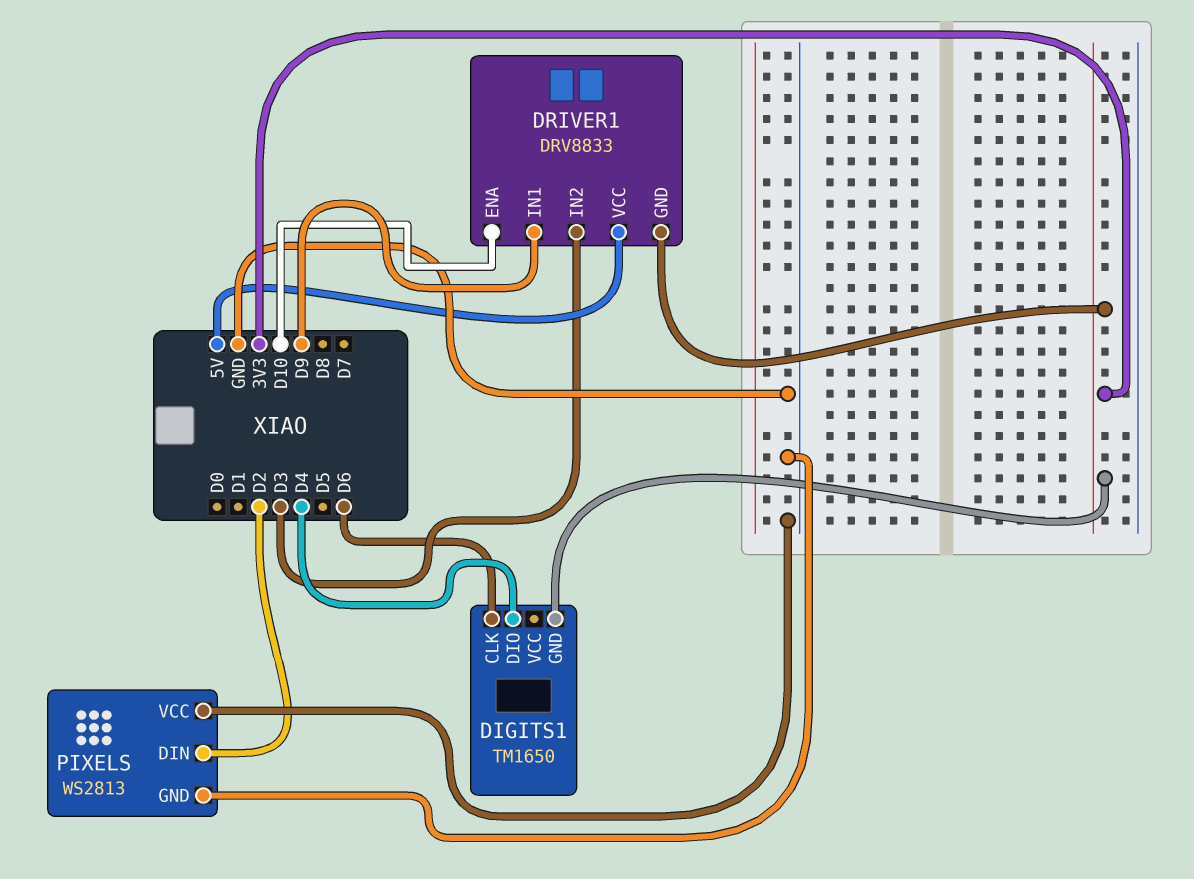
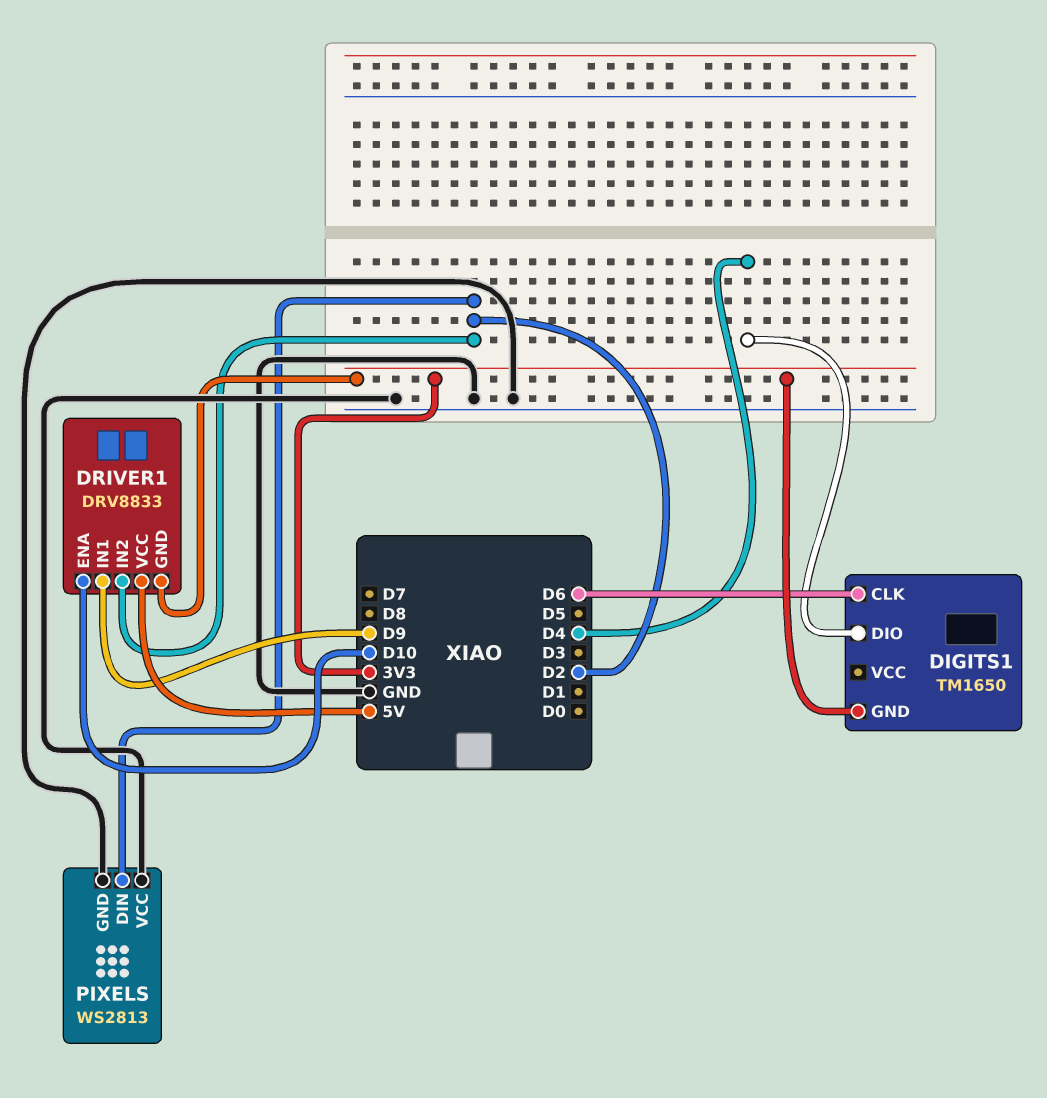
DRIVER1 pin IN2: D3 -> D2

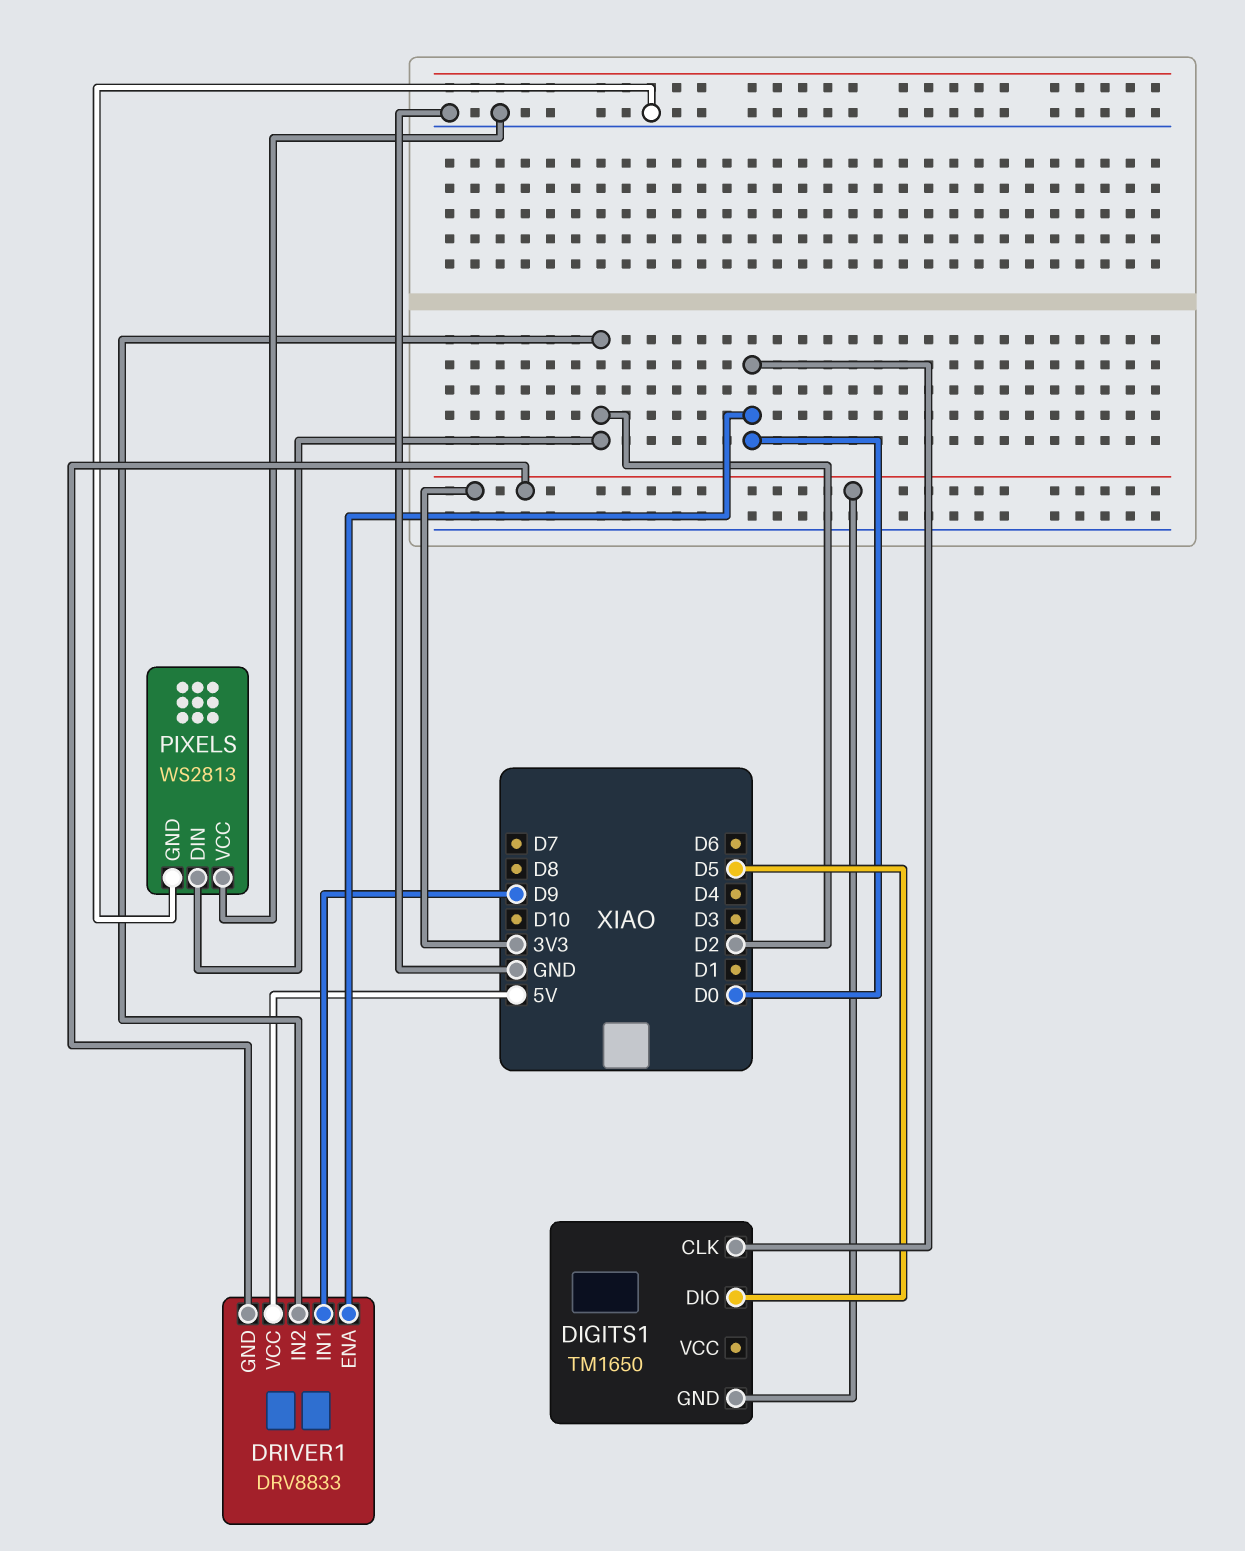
DIGITS1 pin CLK: D6 -> D0
DIGITS1 pin DIO: D4 -> D5
DRIVER1 pin ENA: D10 -> D0

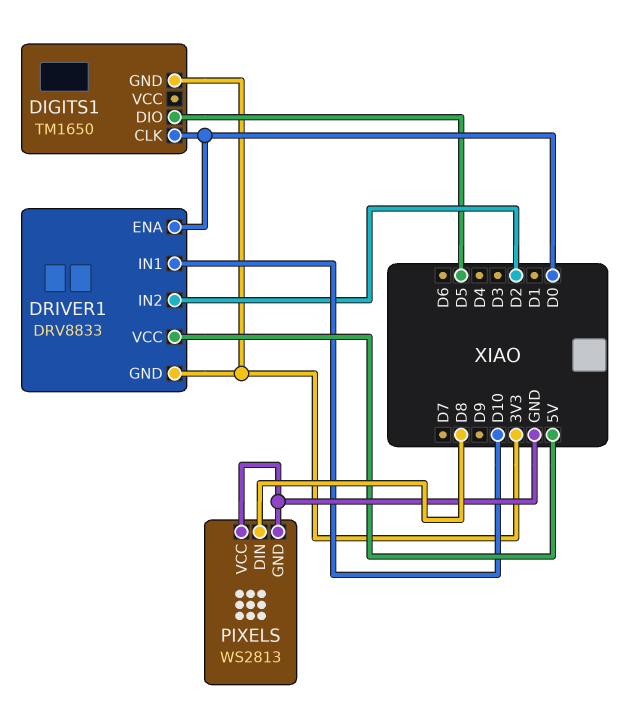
DRIVER1 pin IN1: D9 -> D10
PIXELS pin DIN: D2 -> D8

